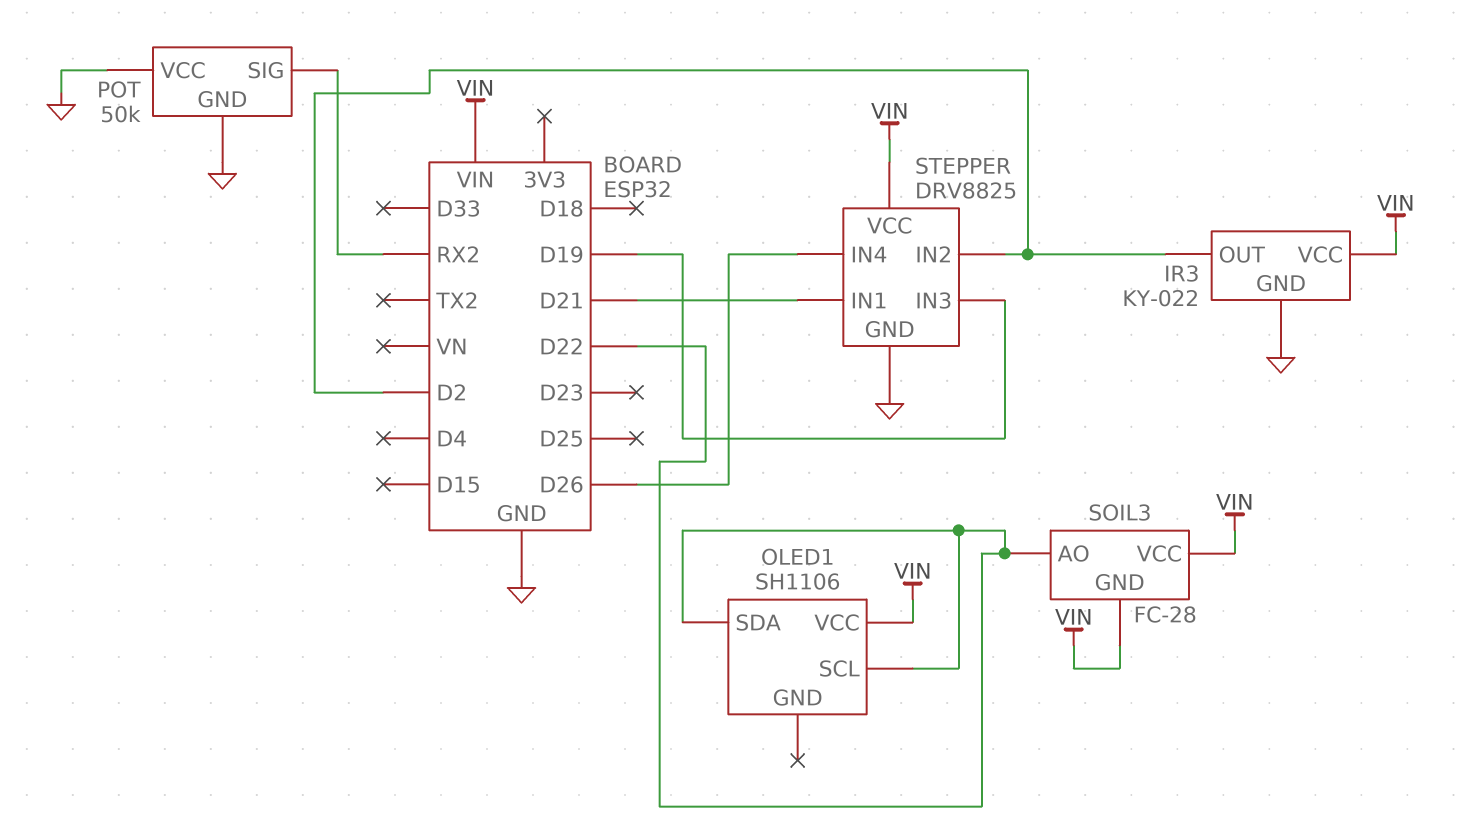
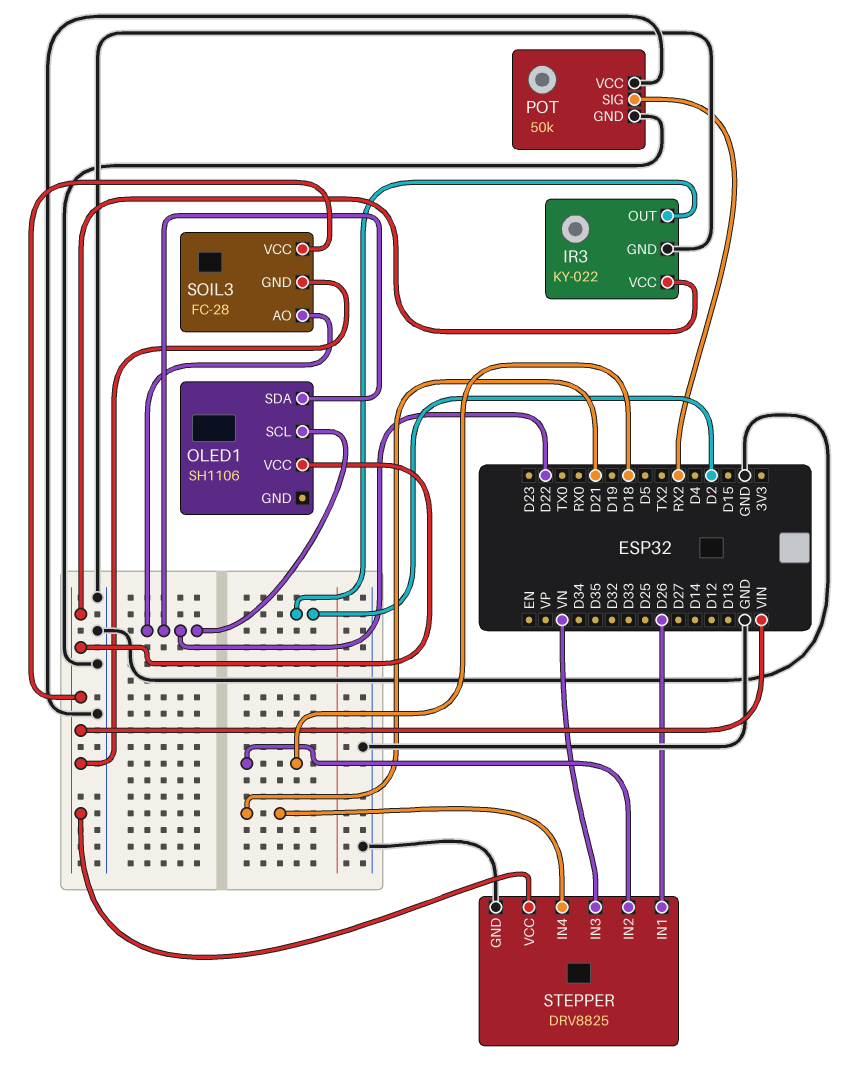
STEPPER pin IN1: D21 -> D26
STEPPER pin IN2: D2 -> D18
STEPPER pin IN3: D19 -> VN
STEPPER pin IN4: D26 -> D21

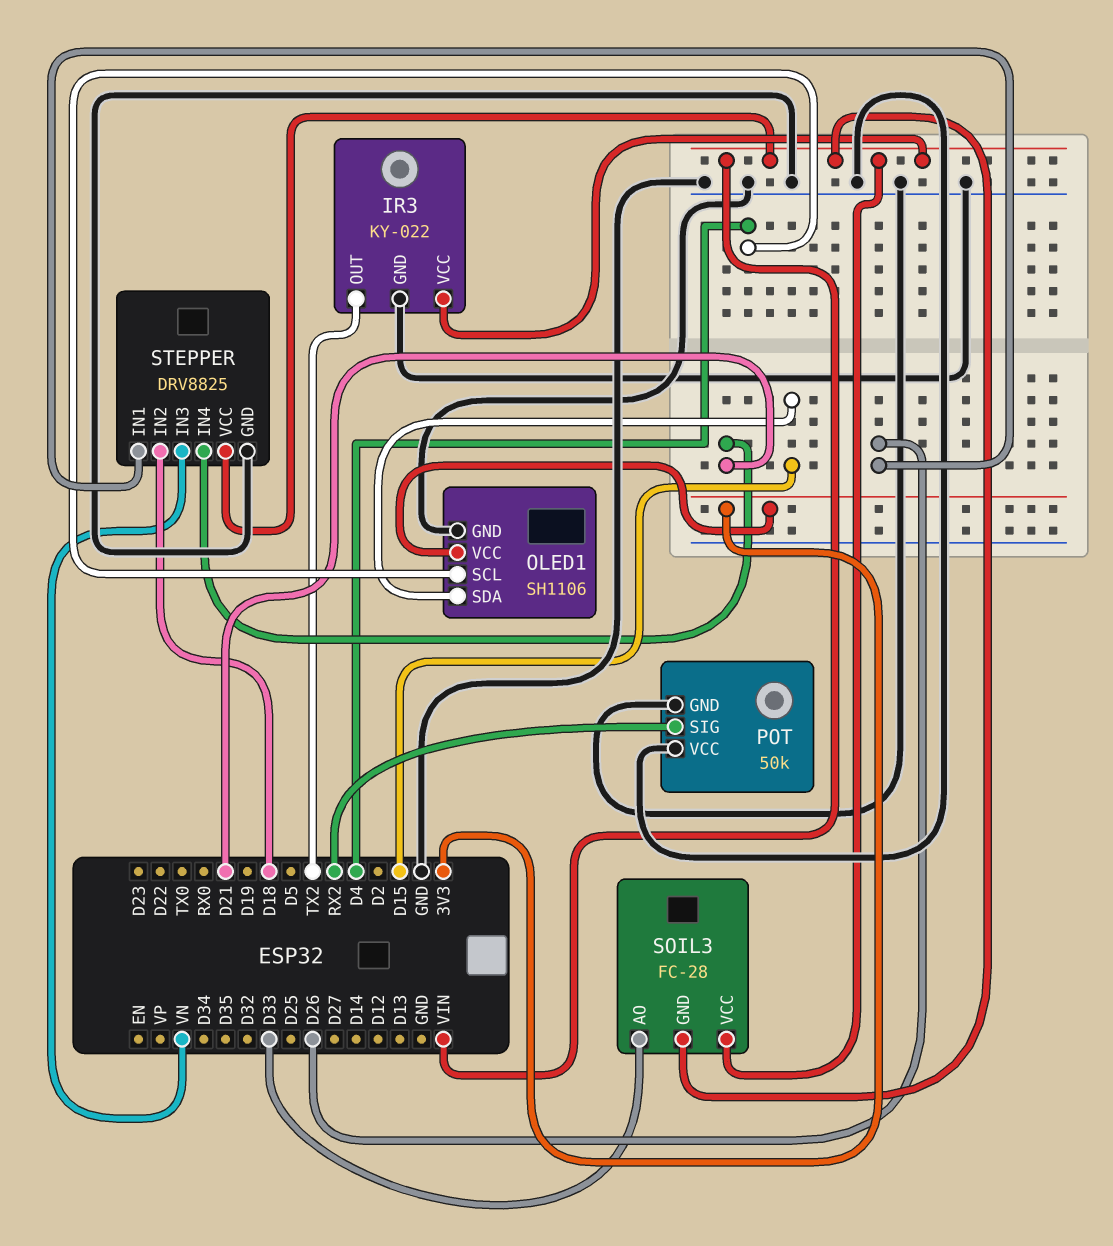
IR3 pin OUT: D2 -> TX2
OLED1 pin GND: none -> GND
OLED1 pin SCL: D22 -> D4
OLED1 pin SDA: D22 -> D15
OLED1 pin VCC: VIN -> 3V3
SOIL3 pin AO: D22 -> D33

